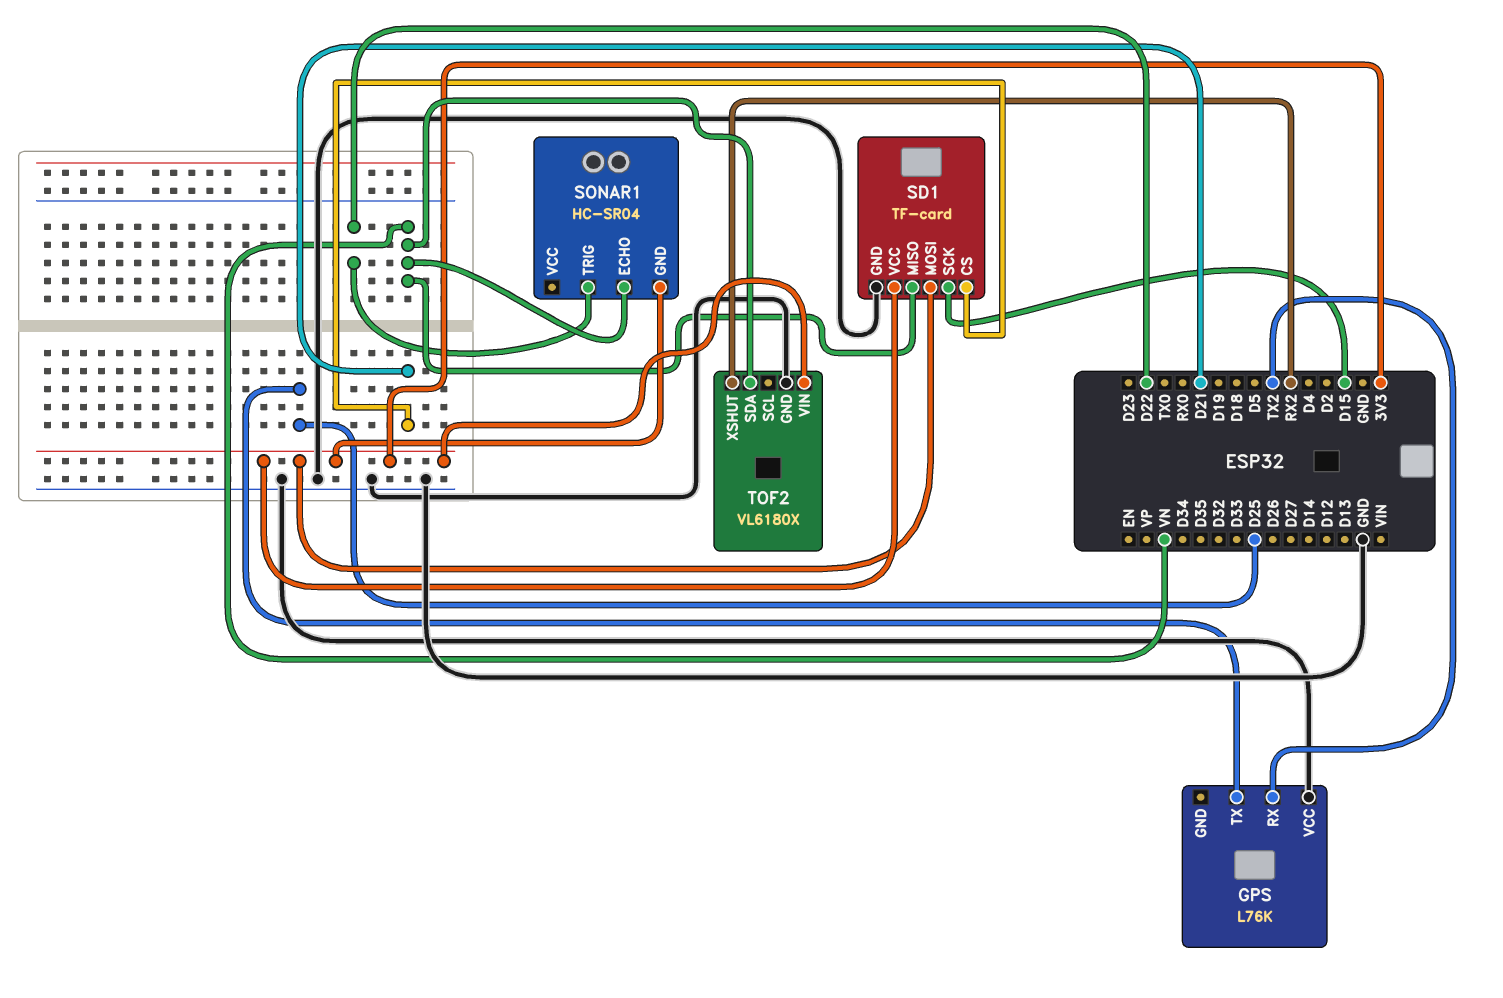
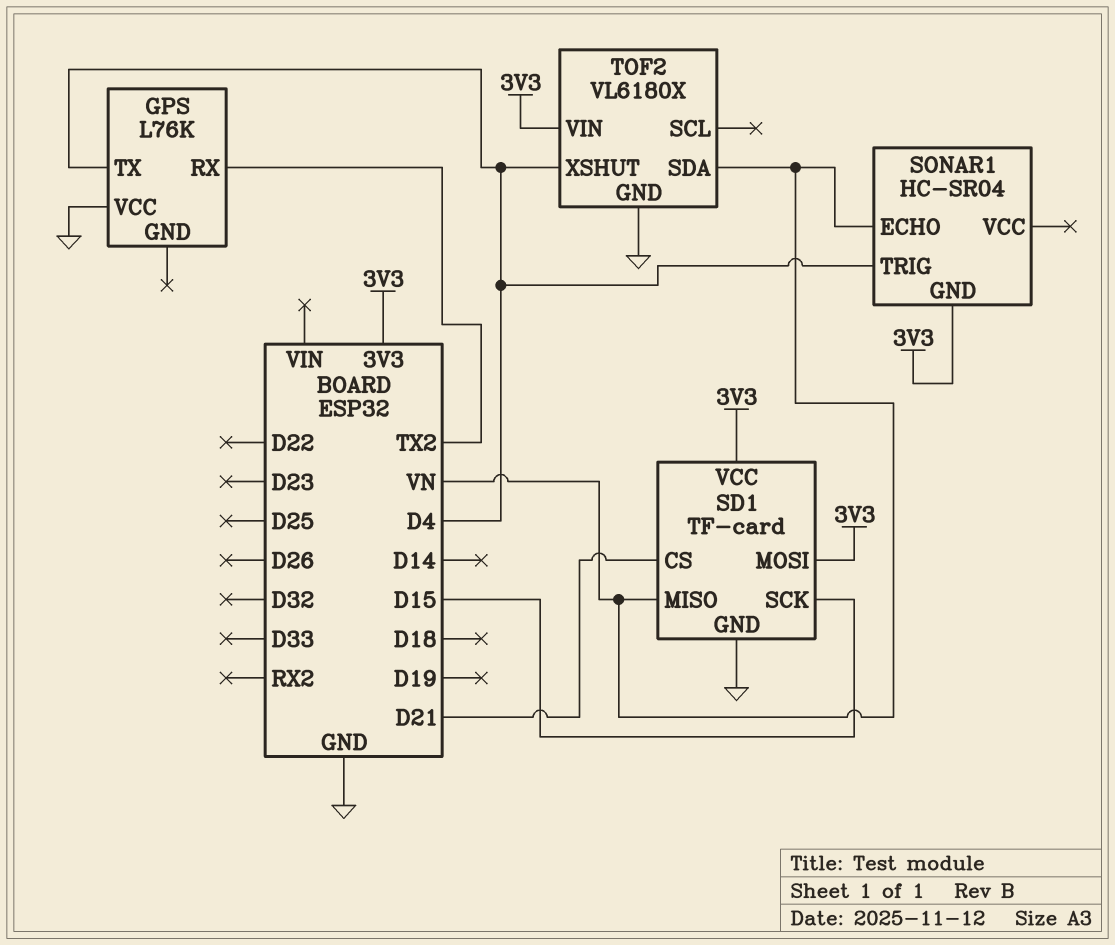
GPS pin TX: D25 -> D4
SONAR1 pin TRIG: D22 -> D4
TOF2 pin XSHUT: RX2 -> D4

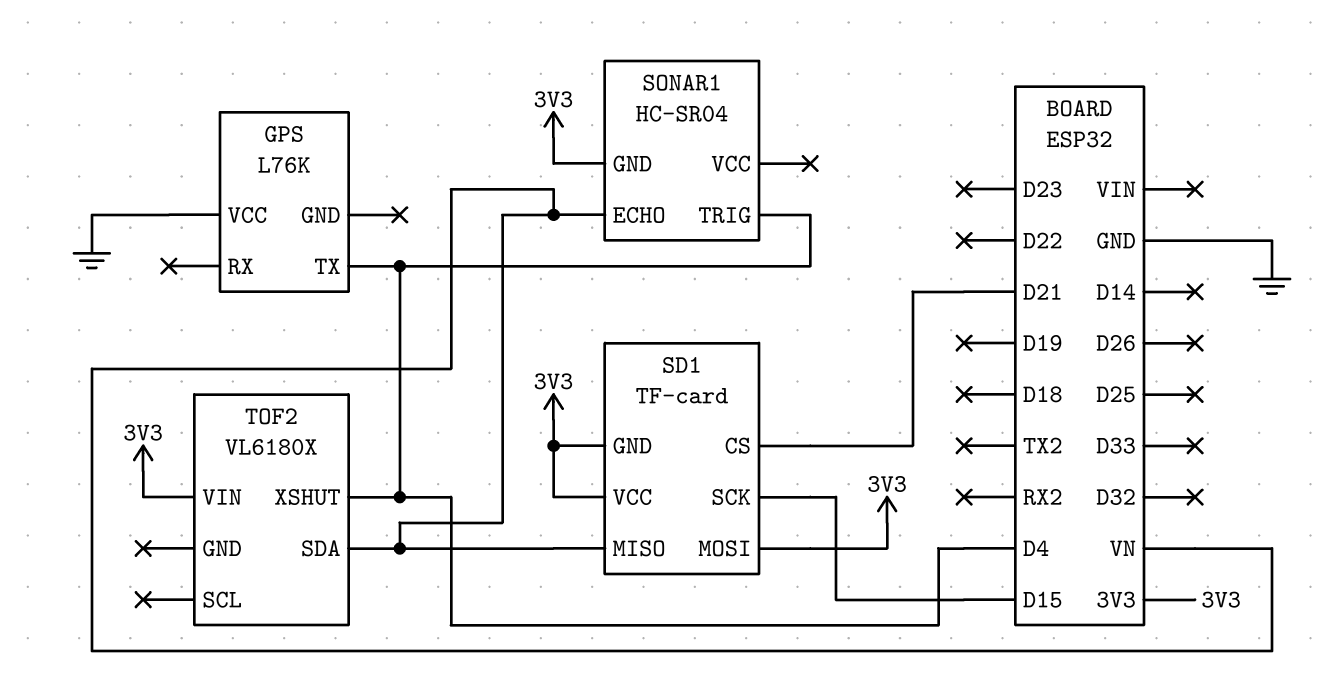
GPS pin RX: TX2 -> none
SD1 pin GND: GND -> 3V3
TOF2 pin GND: GND -> none

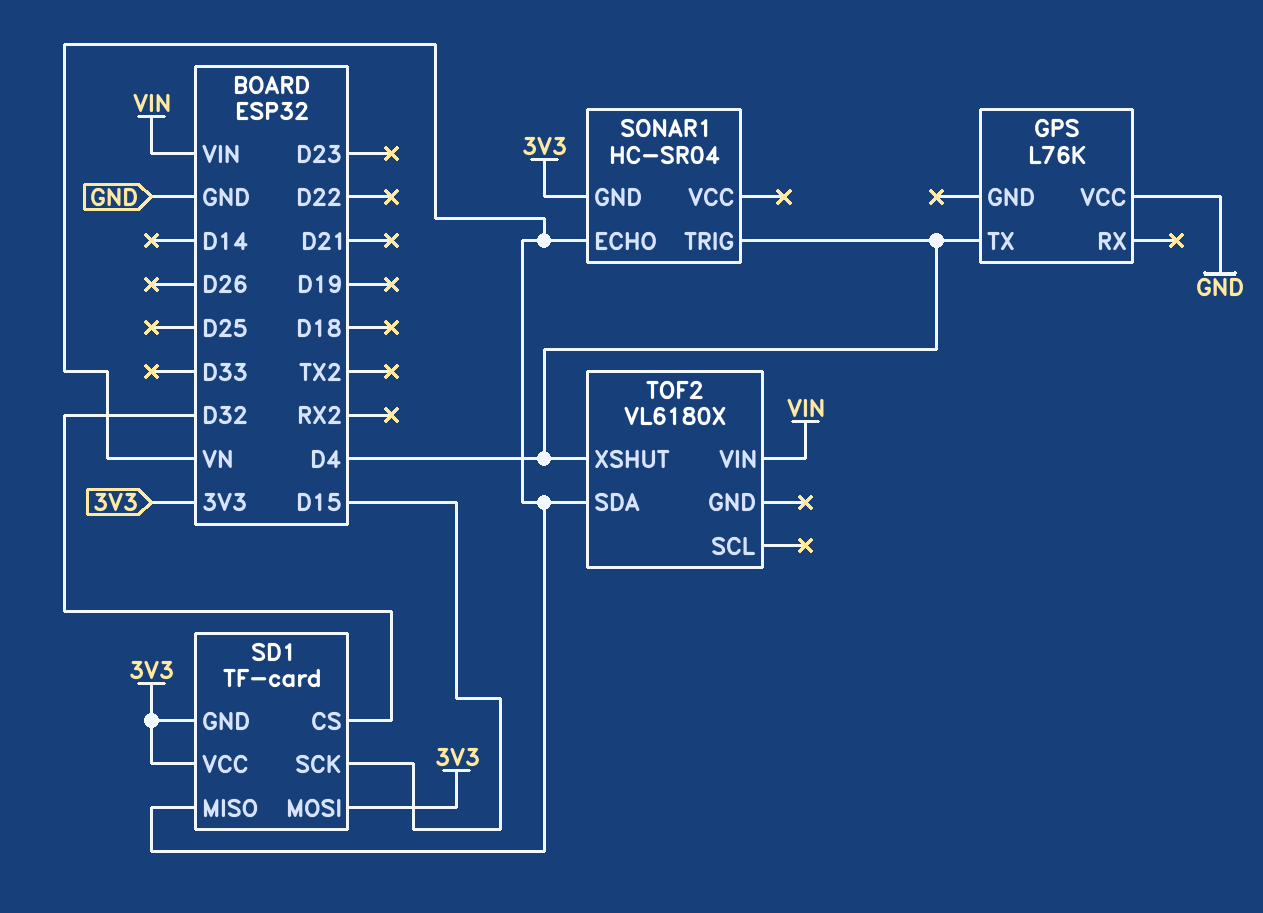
SD1 pin CS: D21 -> D32
TOF2 pin VIN: 3V3 -> VIN

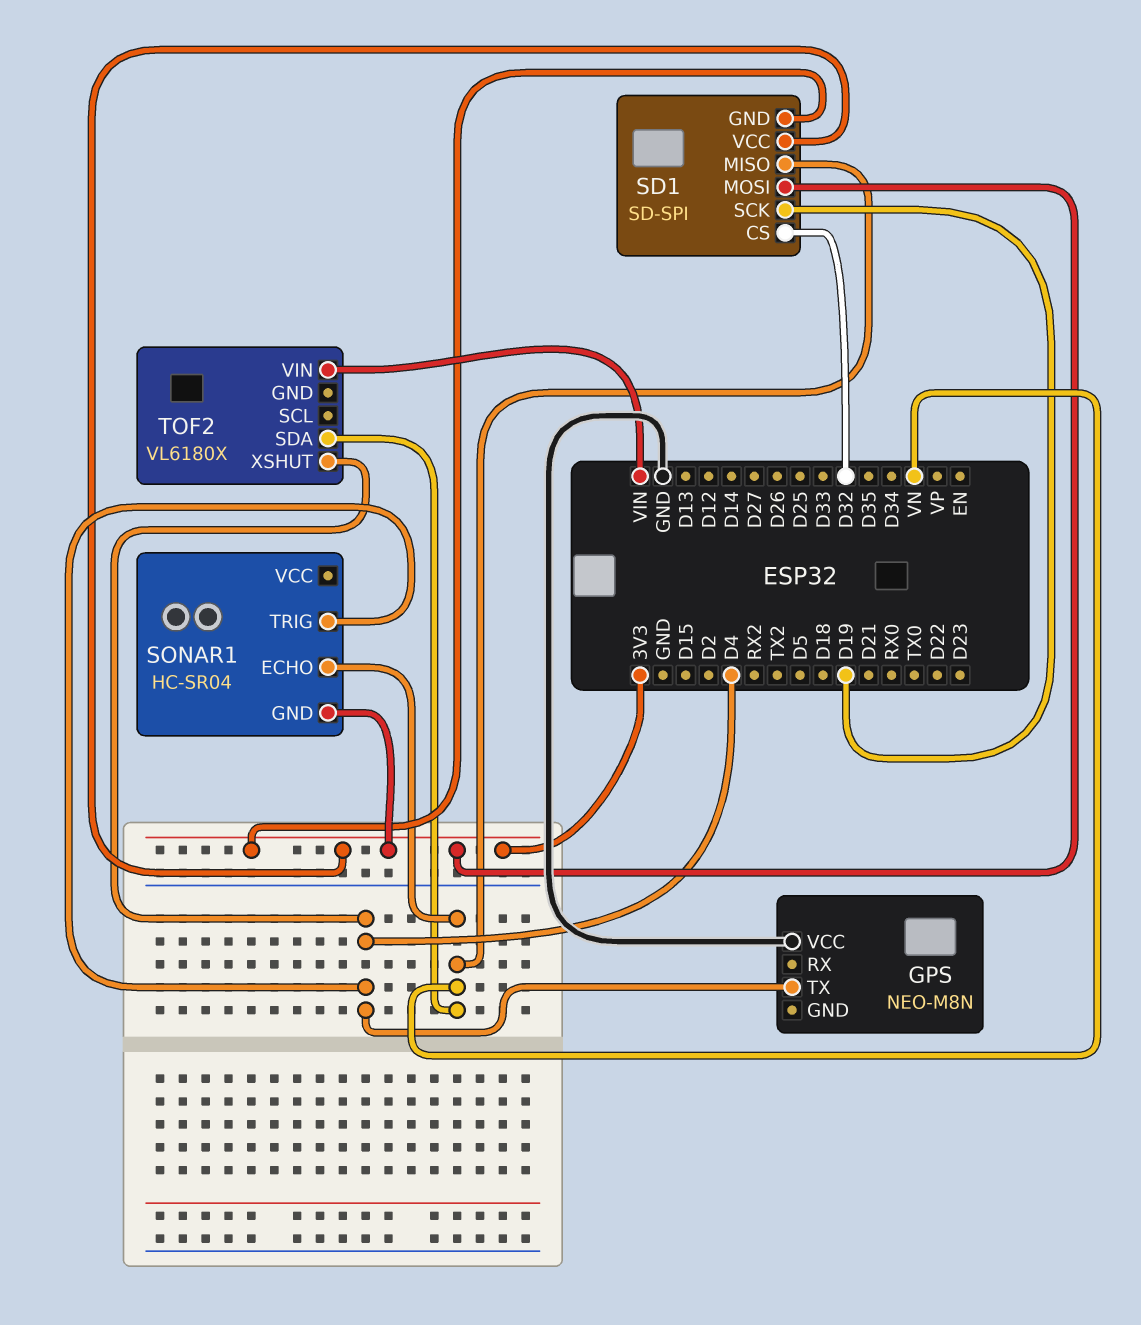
GPS: L76K -> NEO-M8N
SD1: TF-card -> SD-SPI
SD1 pin SCK: D15 -> D19

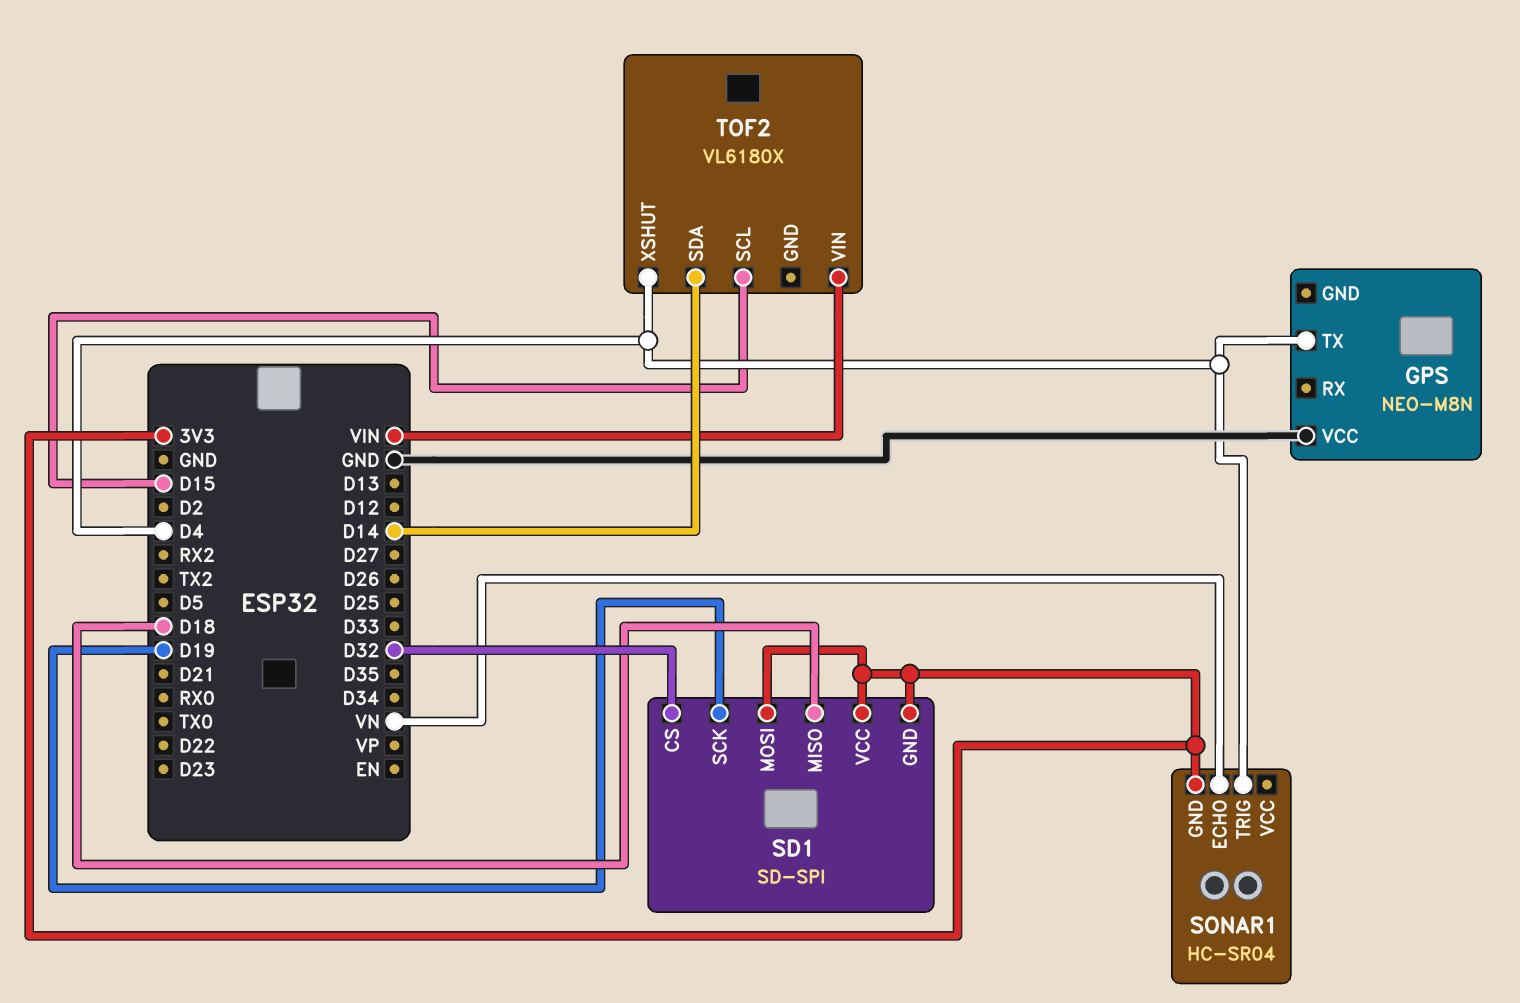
SD1 pin MISO: VN -> D18
TOF2 pin SCL: none -> D15
TOF2 pin SDA: VN -> D14

